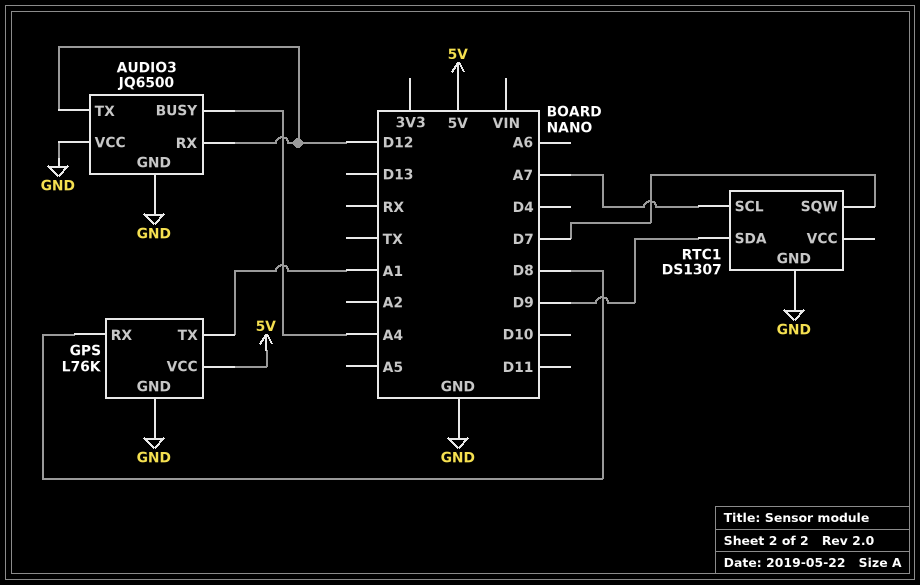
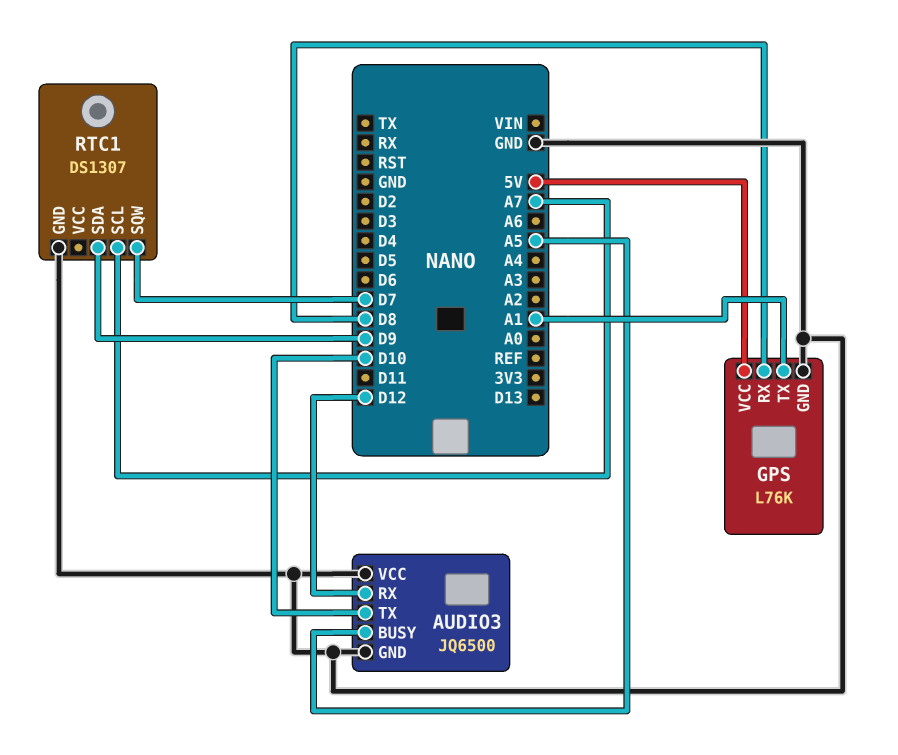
AUDIO3 pin BUSY: A4 -> A5
AUDIO3 pin TX: D12 -> D10

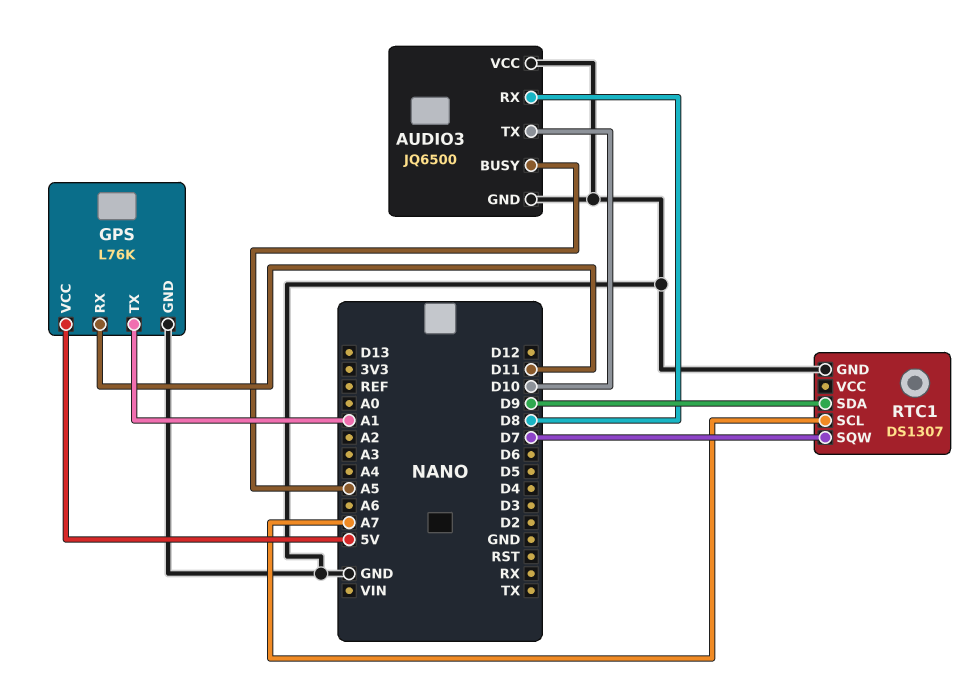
AUDIO3 pin RX: D12 -> D8
GPS pin RX: D8 -> D11

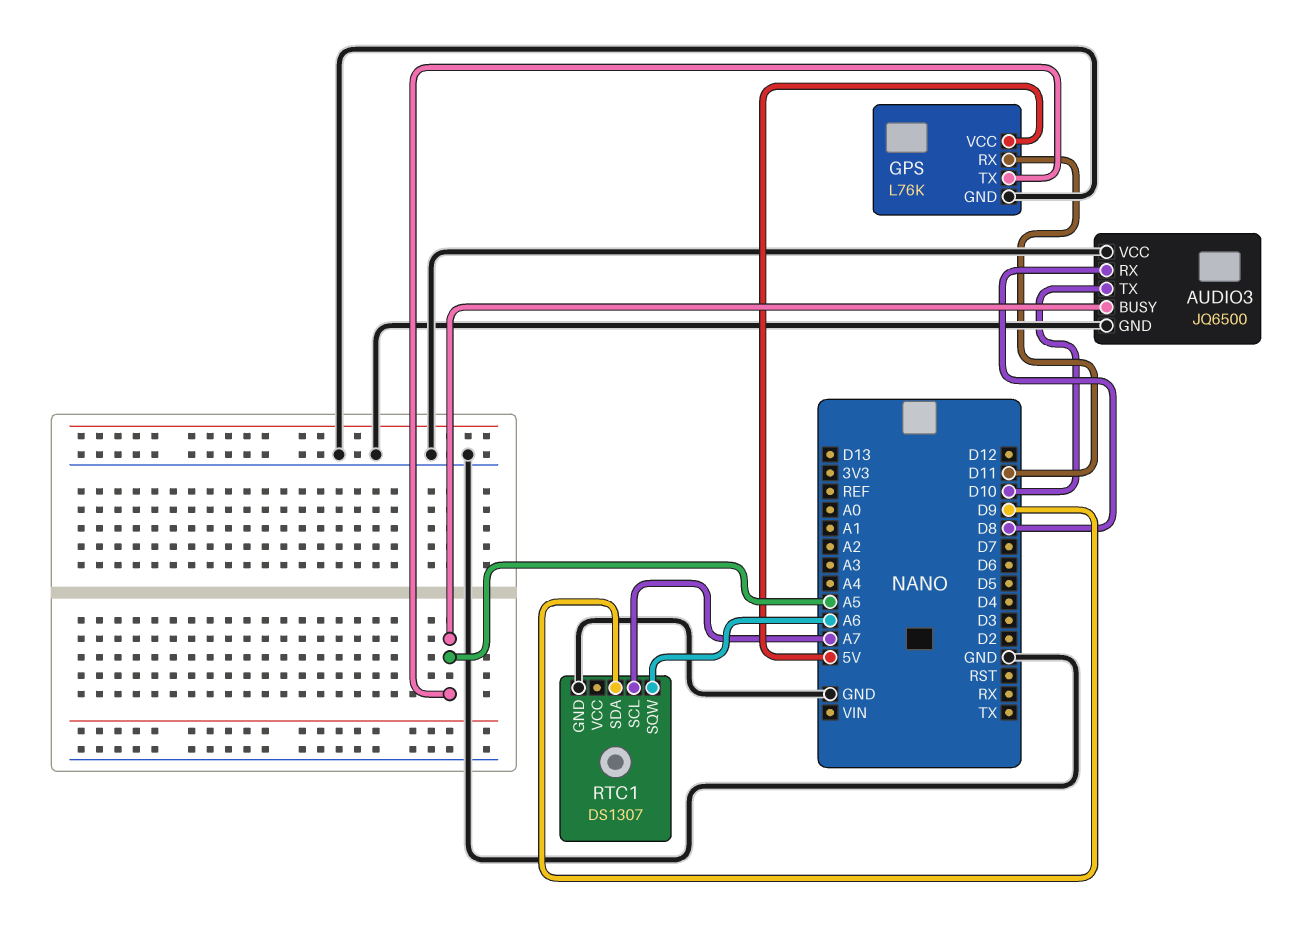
GPS pin TX: A1 -> A5
RTC1 pin SQW: D7 -> A6

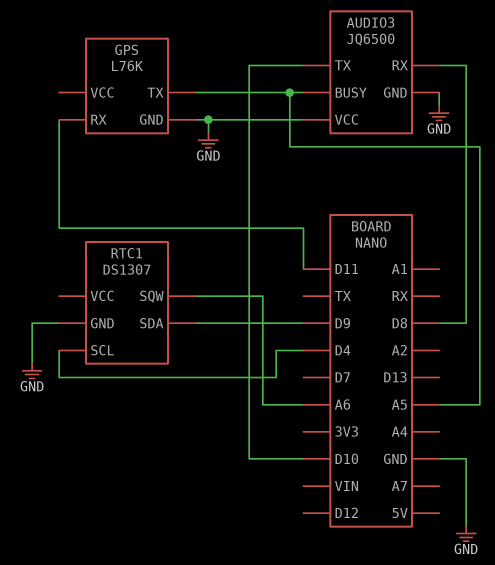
GPS pin VCC: 5V -> none
RTC1 pin SCL: A7 -> D4

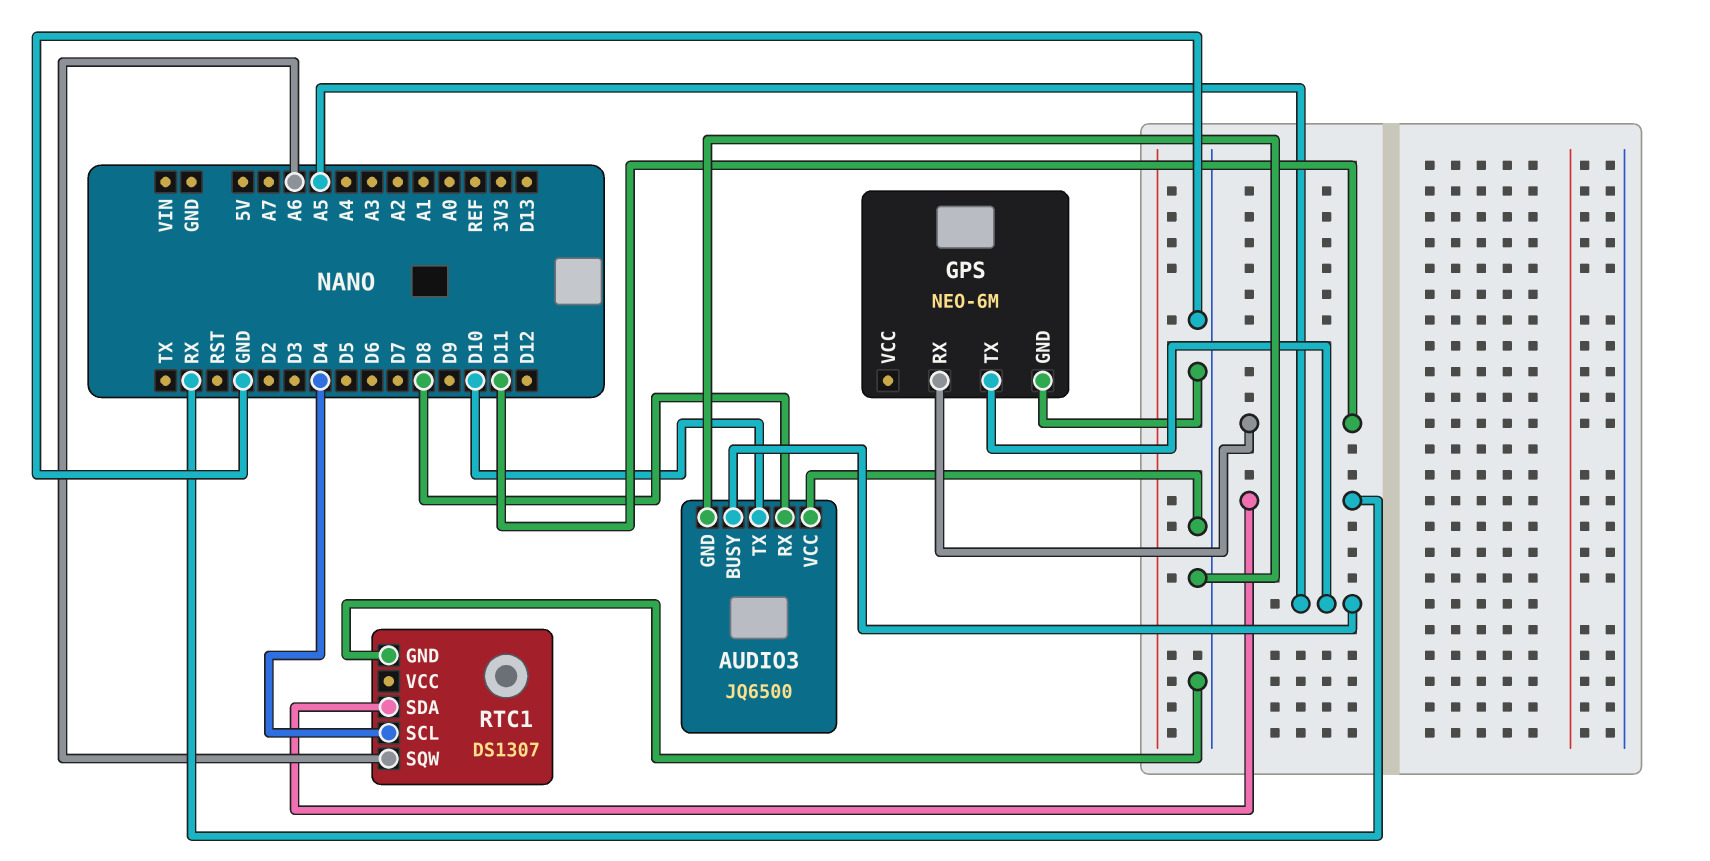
GPS: L76K -> NEO-6M
RTC1 pin SDA: D9 -> RX

